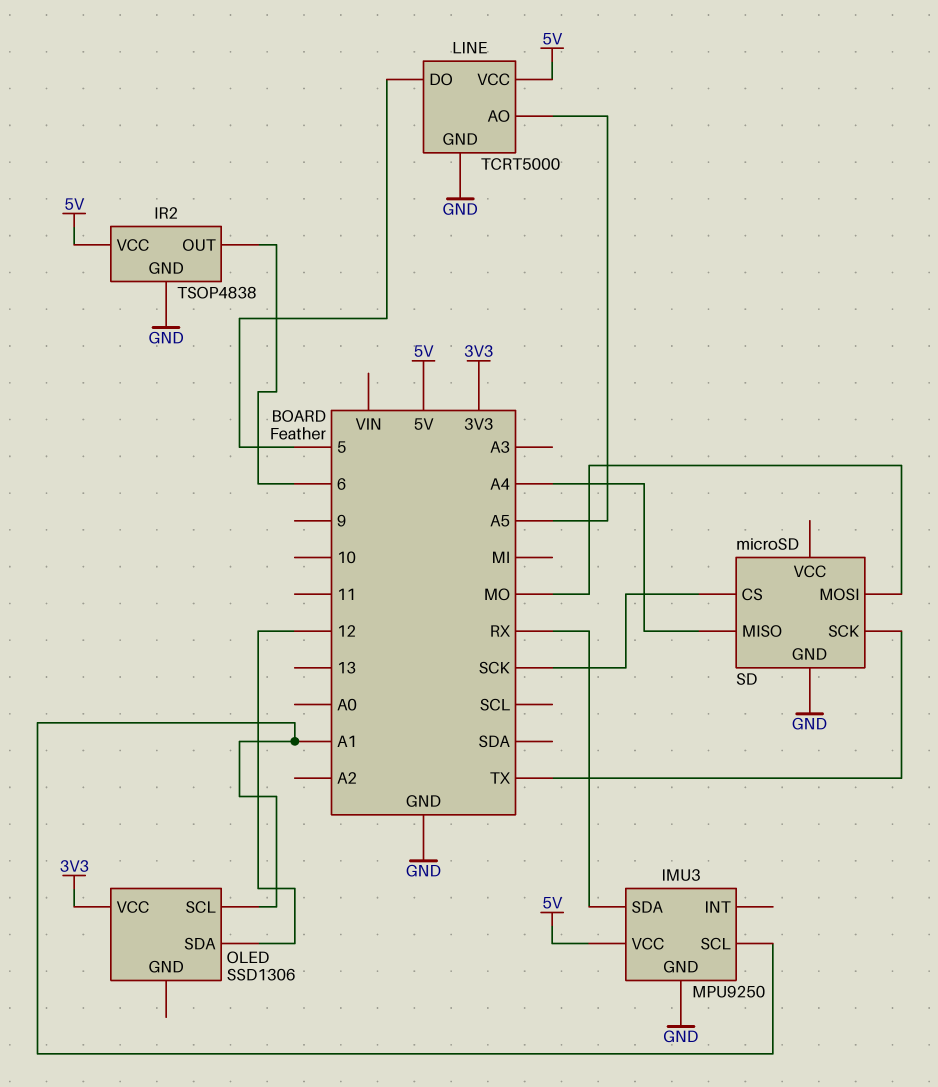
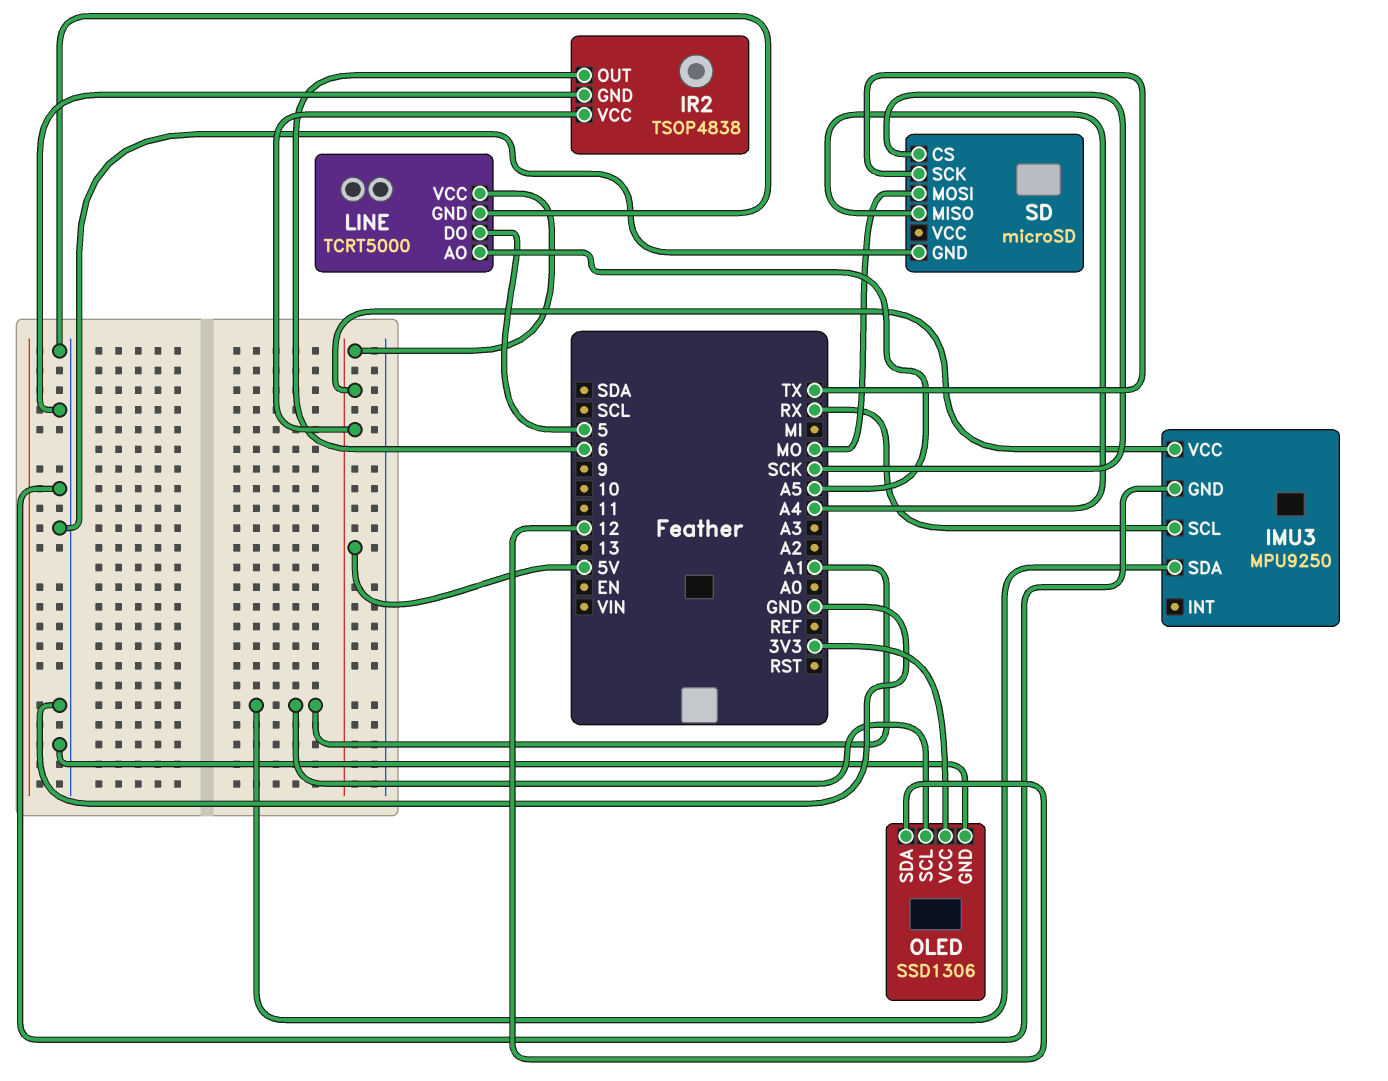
IMU3 pin SCL: A1 -> RX
IMU3 pin SDA: RX -> A1
OLED pin GND: none -> GND

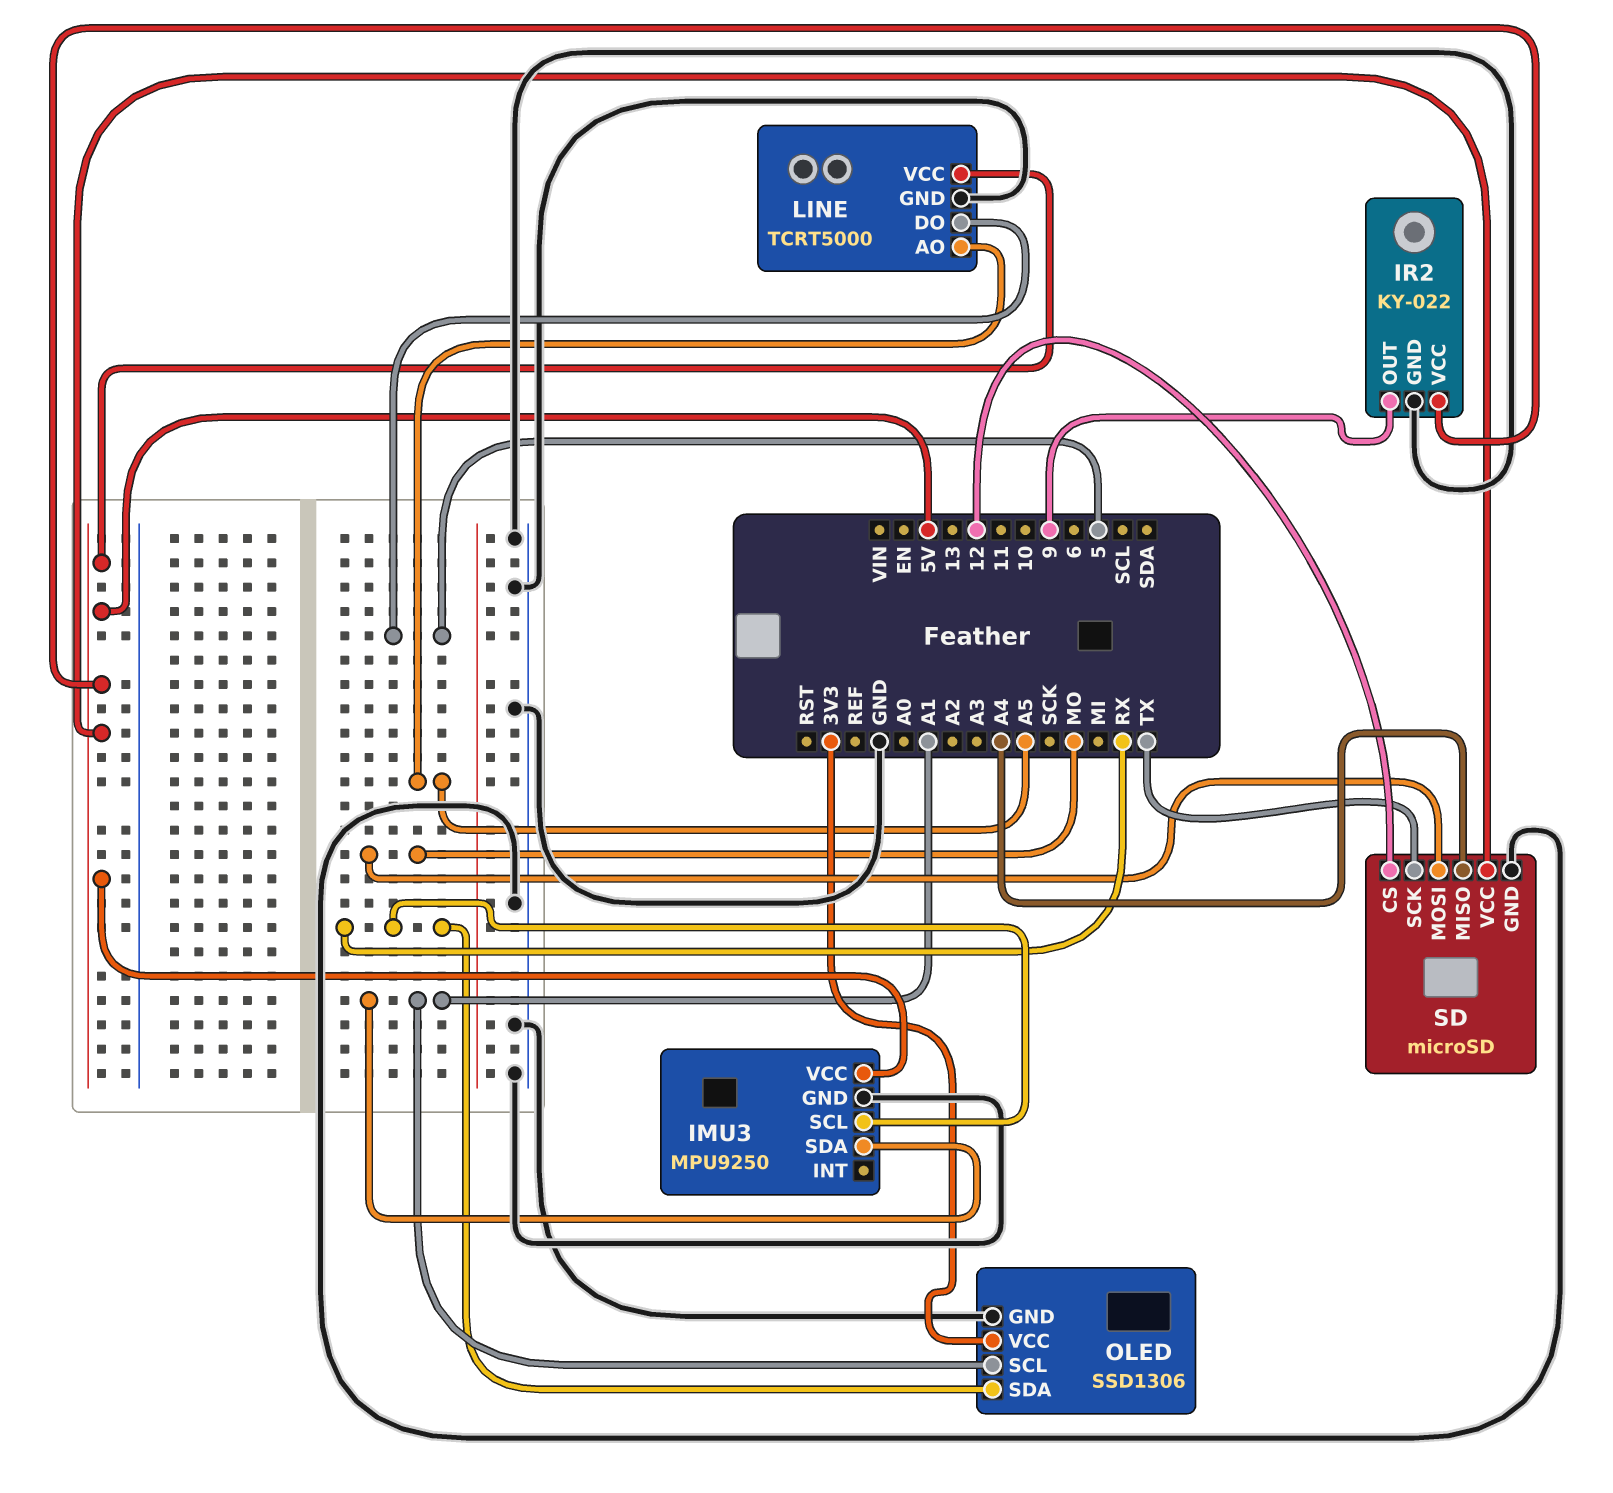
IR2: TSOP4838 -> KY-022
IR2 pin OUT: 6 -> 9
OLED pin SDA: 12 -> RX
SD pin CS: SCK -> 12
SD pin VCC: none -> 5V

